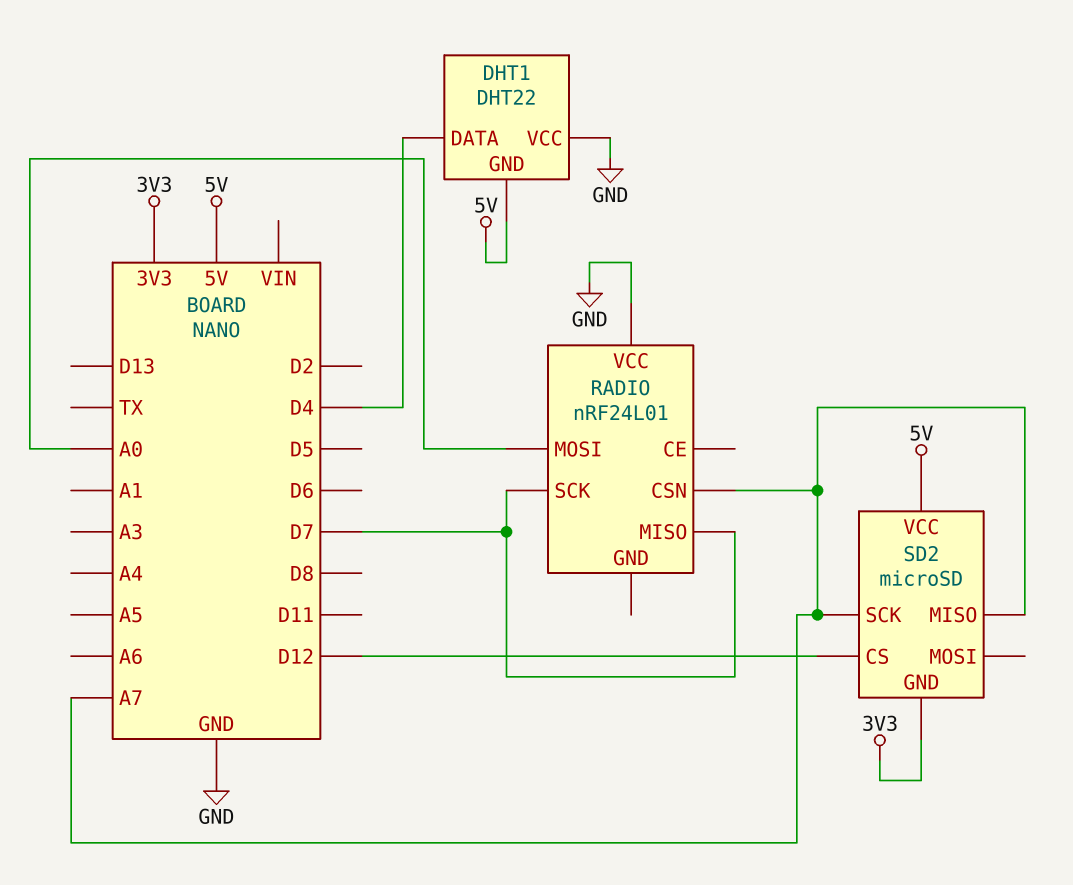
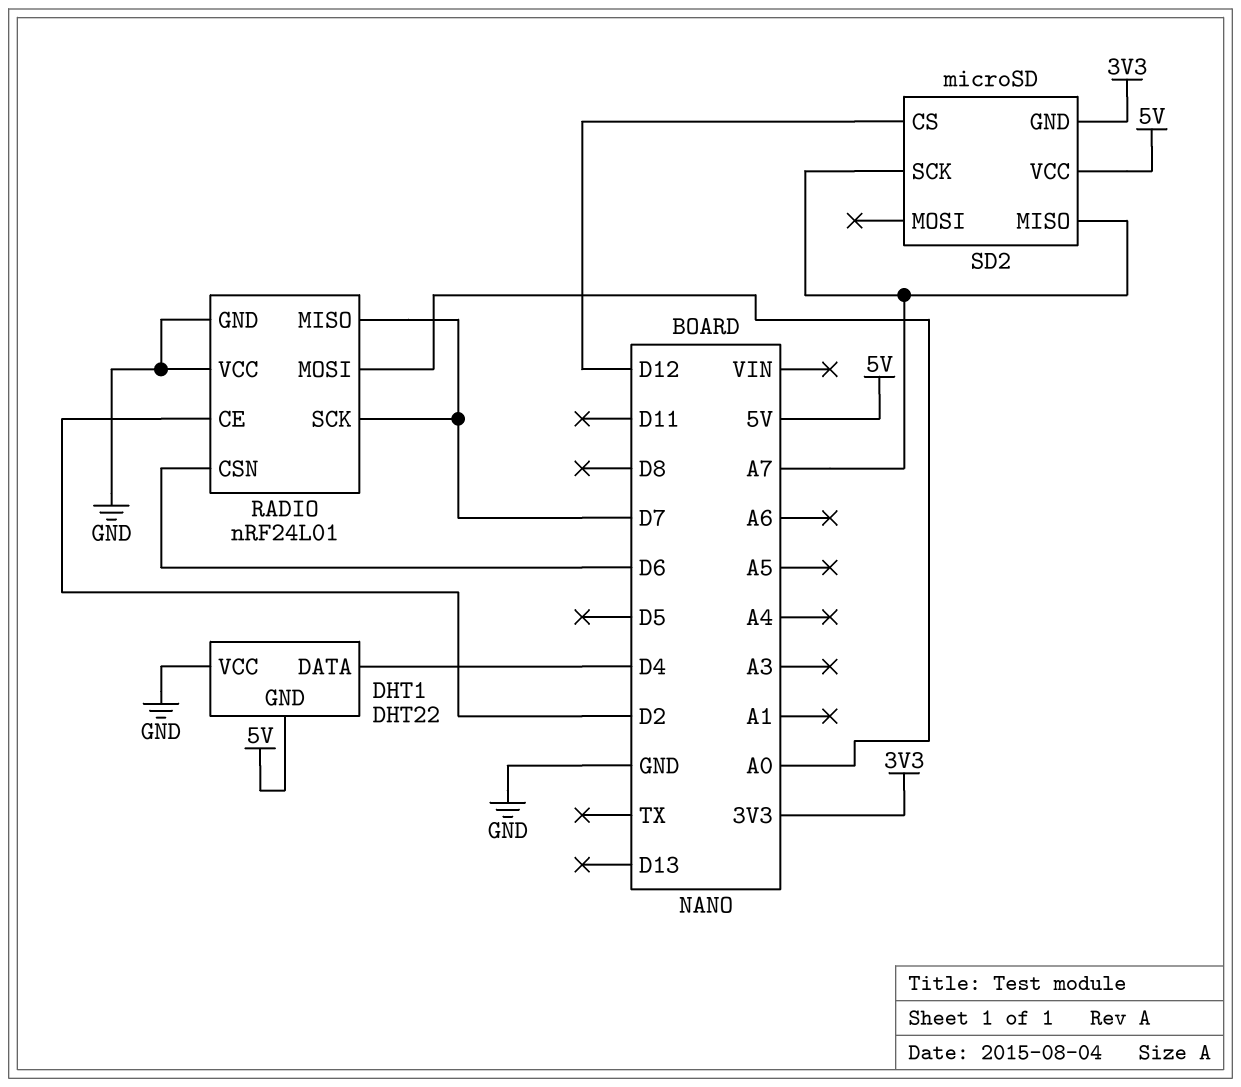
RADIO pin CE: none -> D2
RADIO pin CSN: A7 -> D6
RADIO pin GND: none -> GND

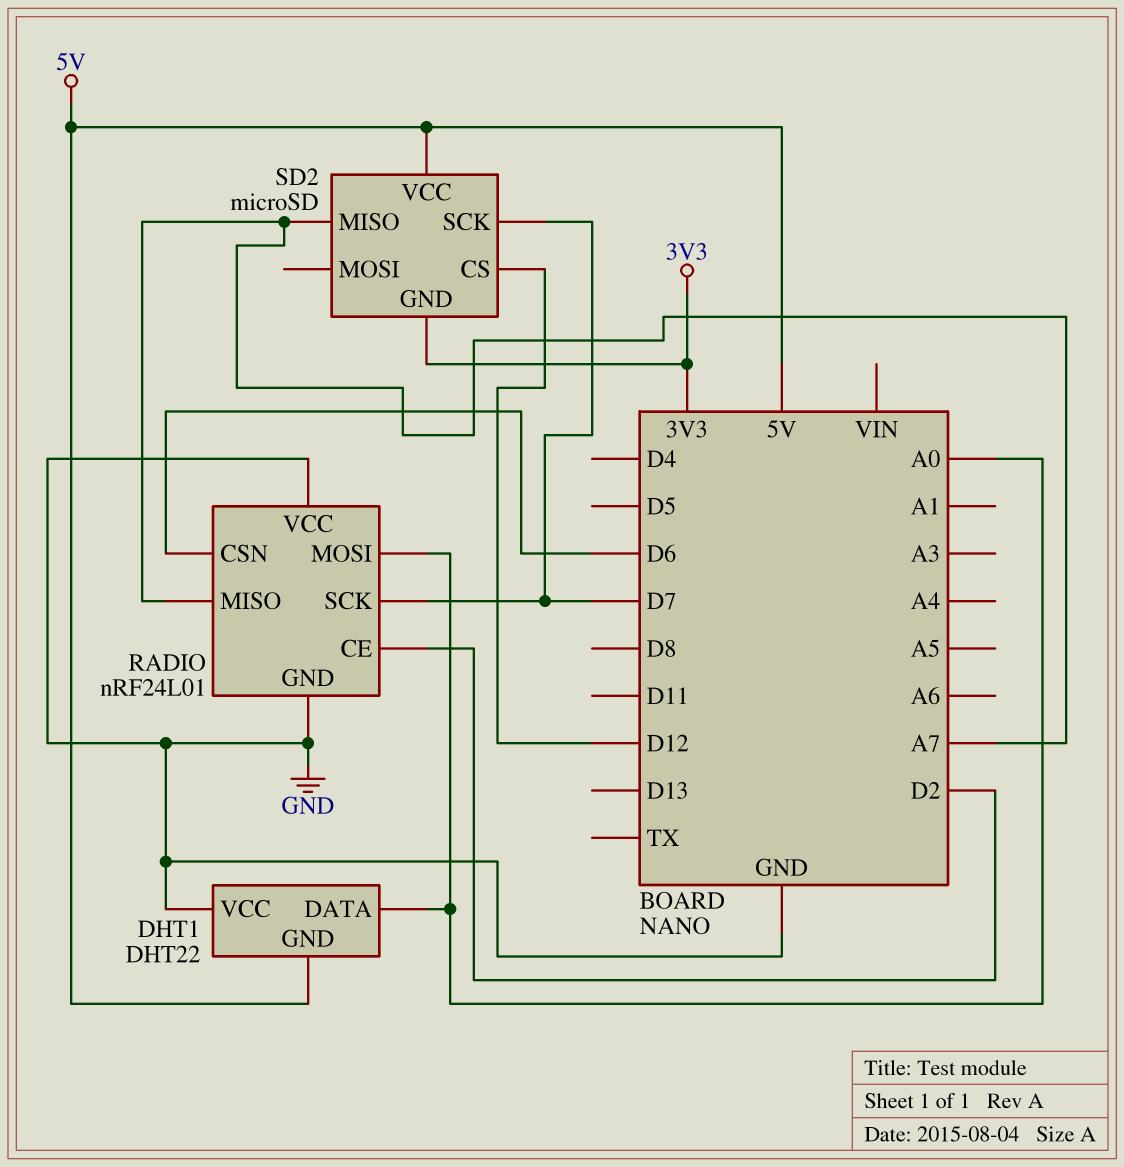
DHT1 pin DATA: D4 -> A0
RADIO pin MISO: D7 -> A7
SD2 pin SCK: A7 -> D7

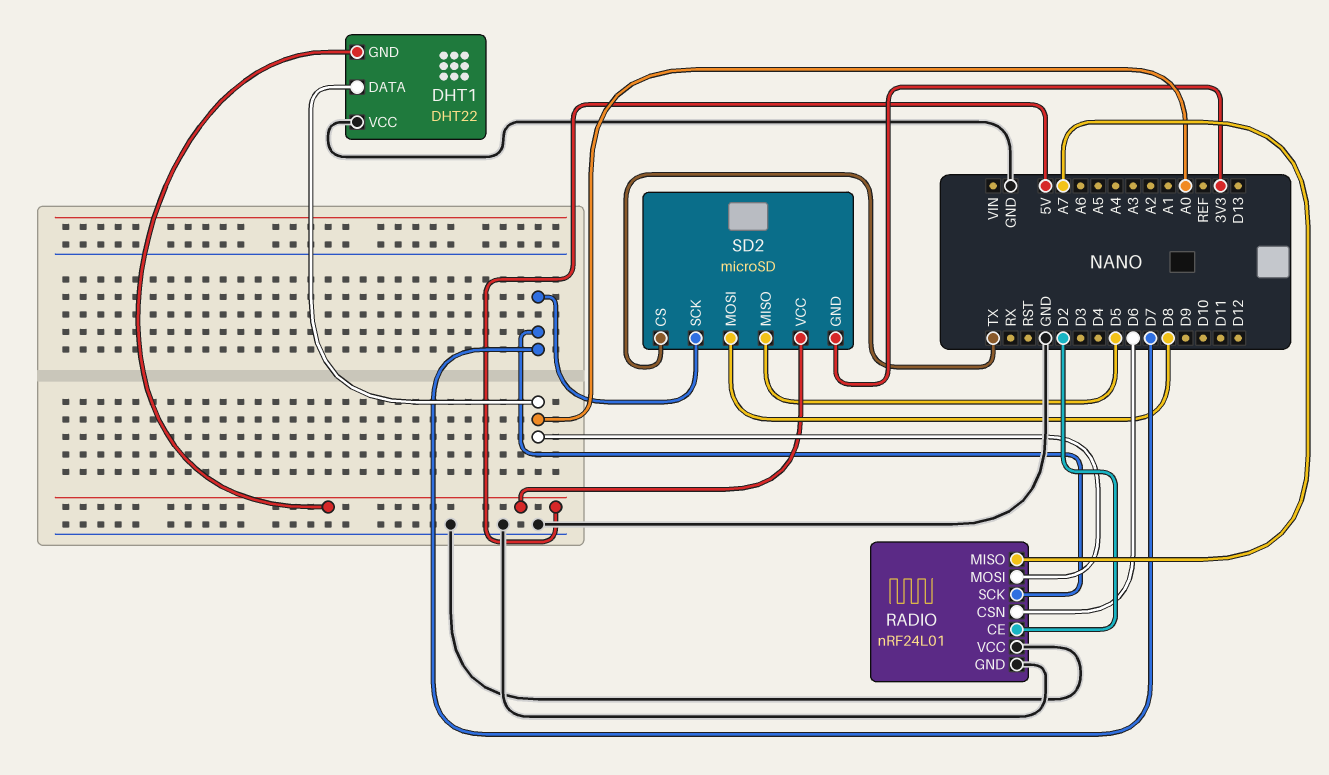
SD2 pin CS: D12 -> TX
SD2 pin MISO: A7 -> D5
SD2 pin MOSI: none -> D8

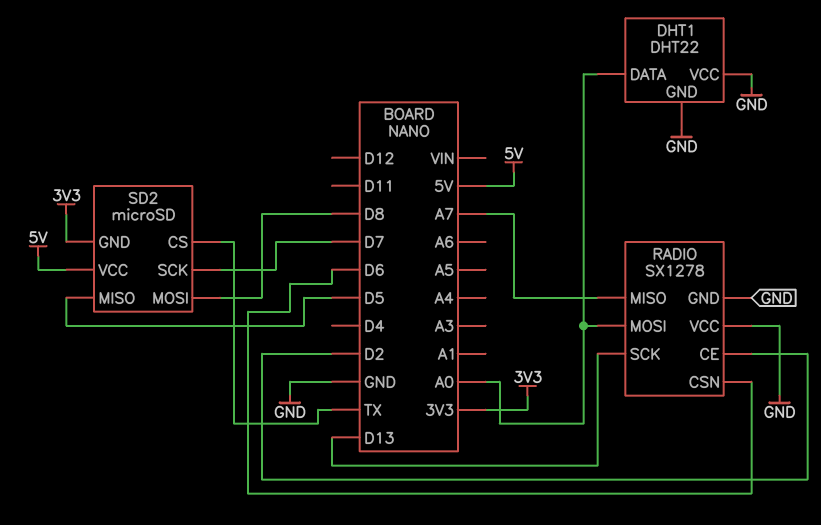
DHT1 pin GND: 5V -> GND
RADIO: nRF24L01 -> SX1278
RADIO pin SCK: D7 -> D13

